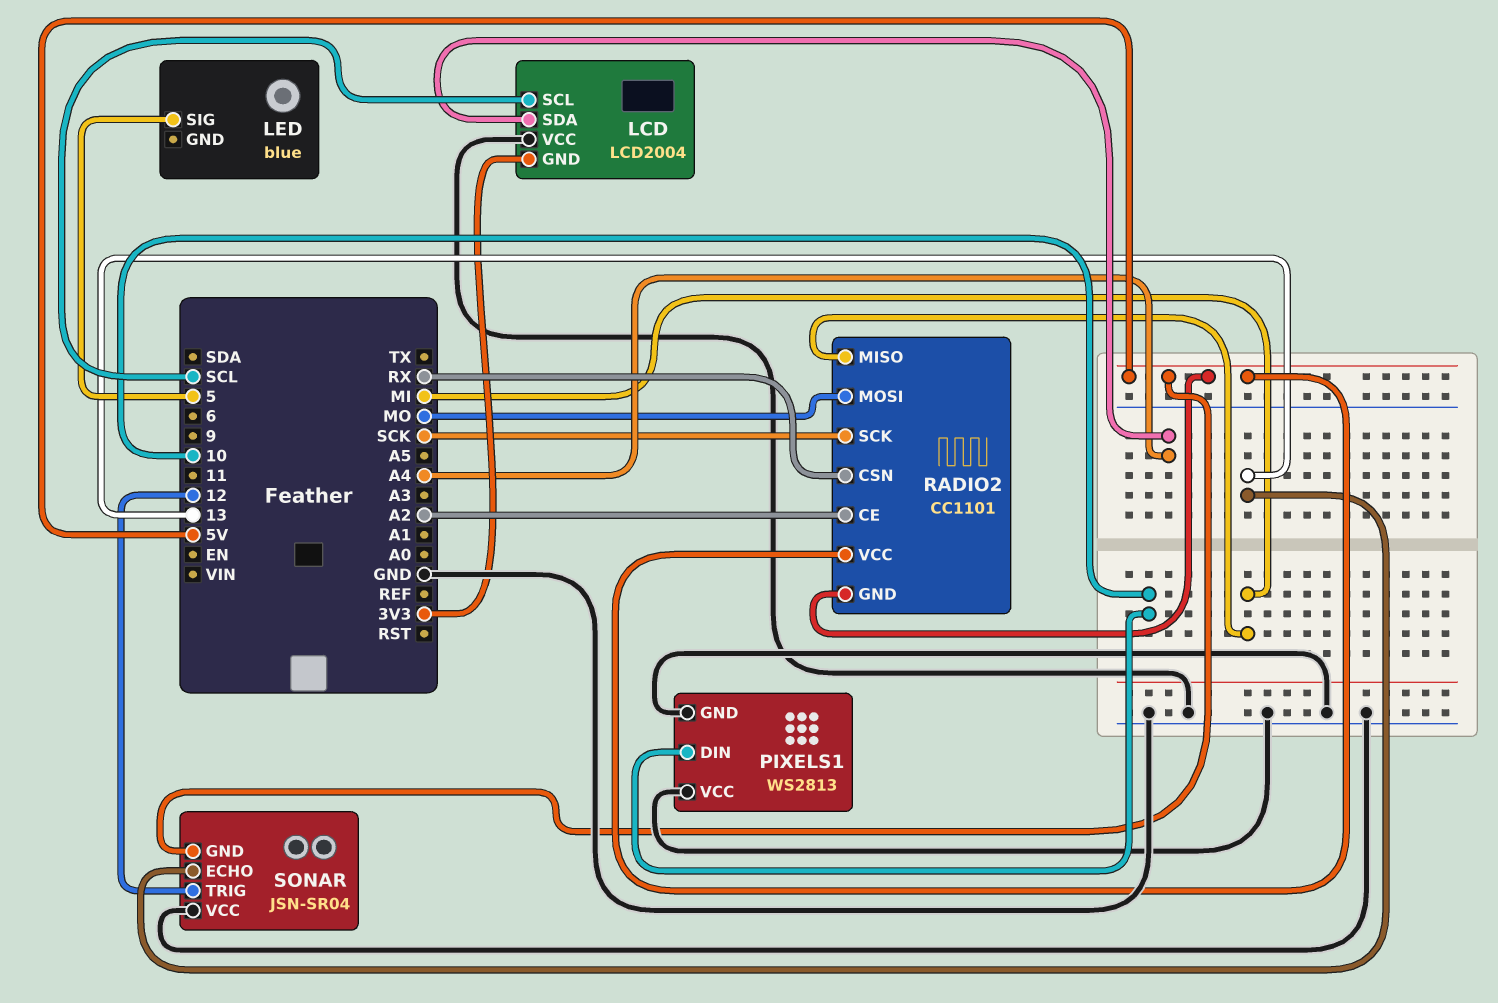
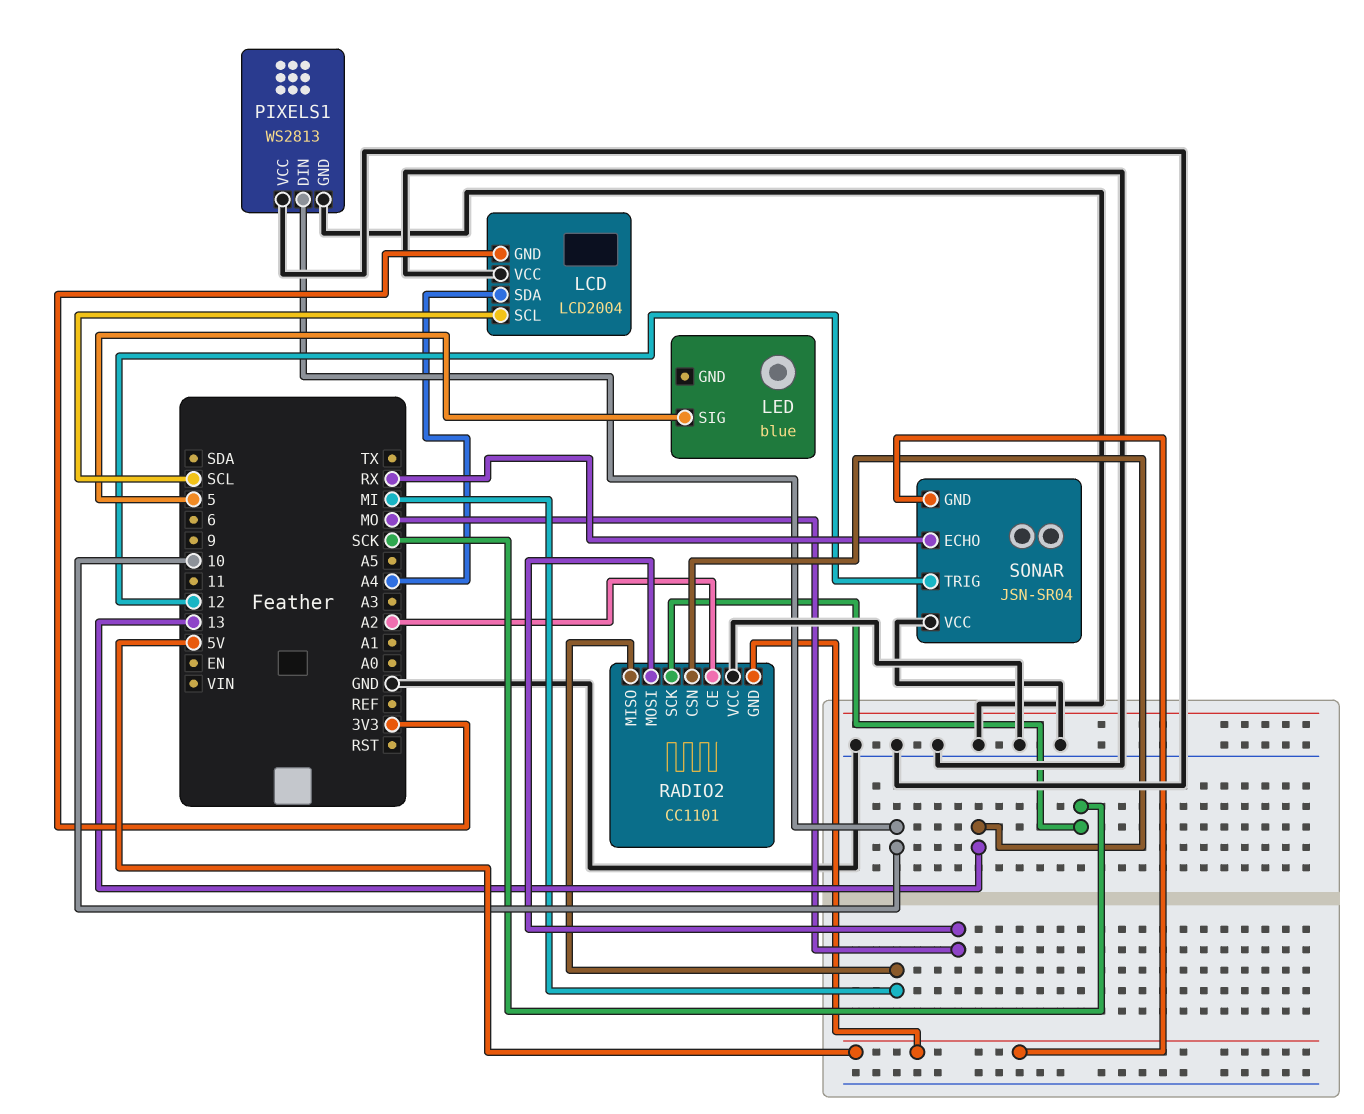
RADIO2 pin CSN: RX -> 13
RADIO2 pin VCC: 5V -> GND
SONAR pin ECHO: 13 -> RX

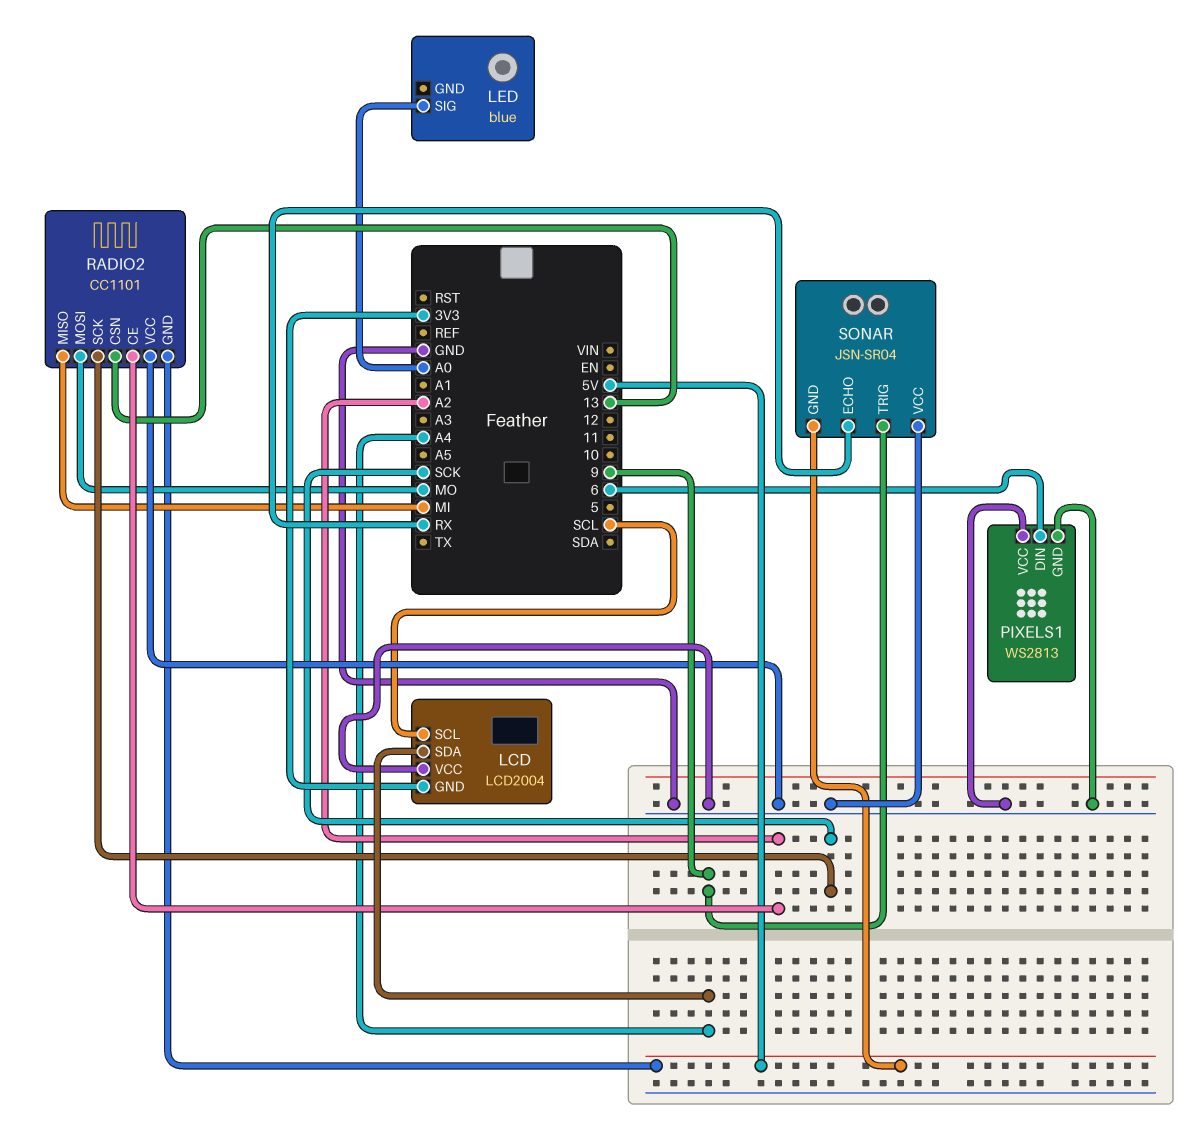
LED pin SIG: 5 -> A0
PIXELS1 pin DIN: 10 -> 6
SONAR pin TRIG: 12 -> 9

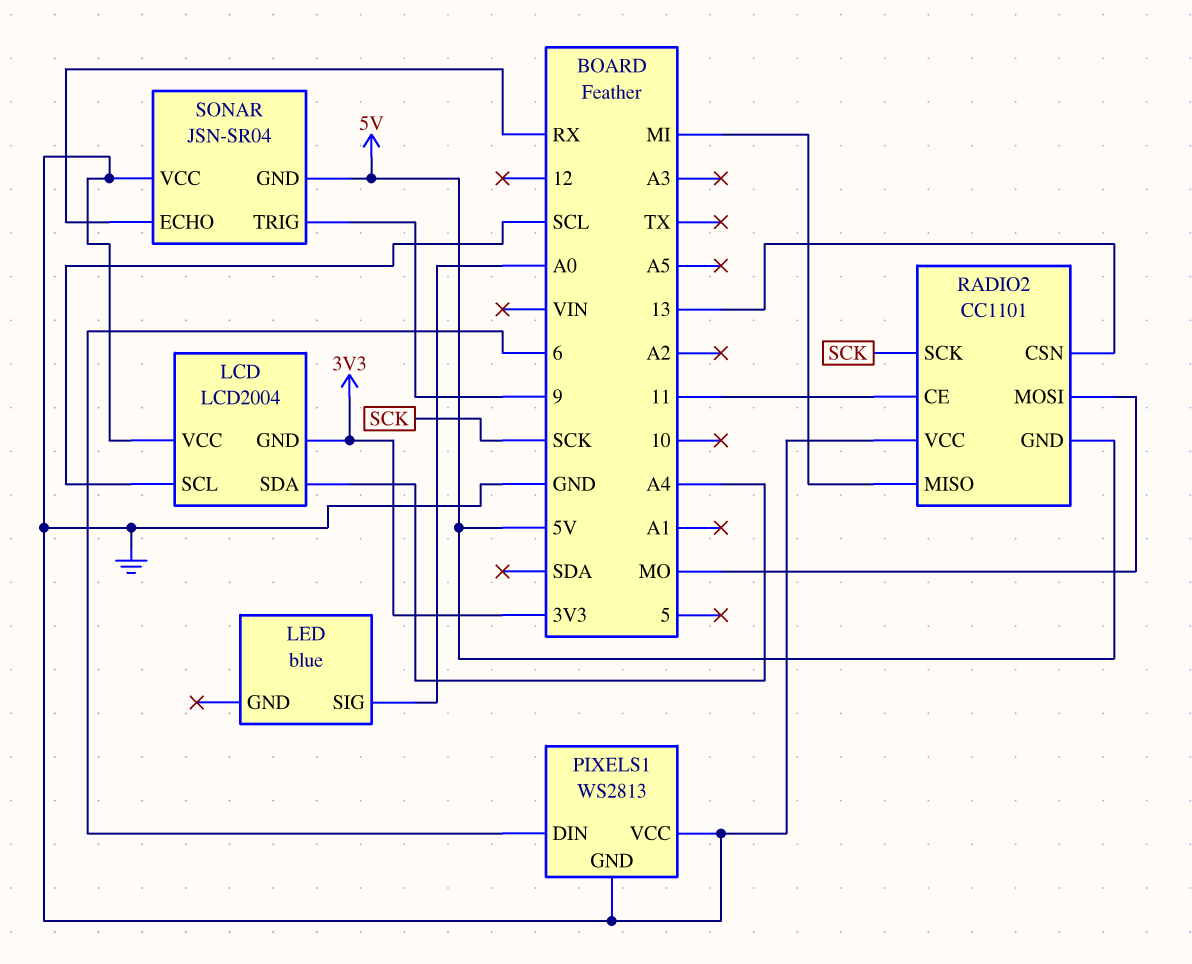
RADIO2 pin CE: A2 -> 11

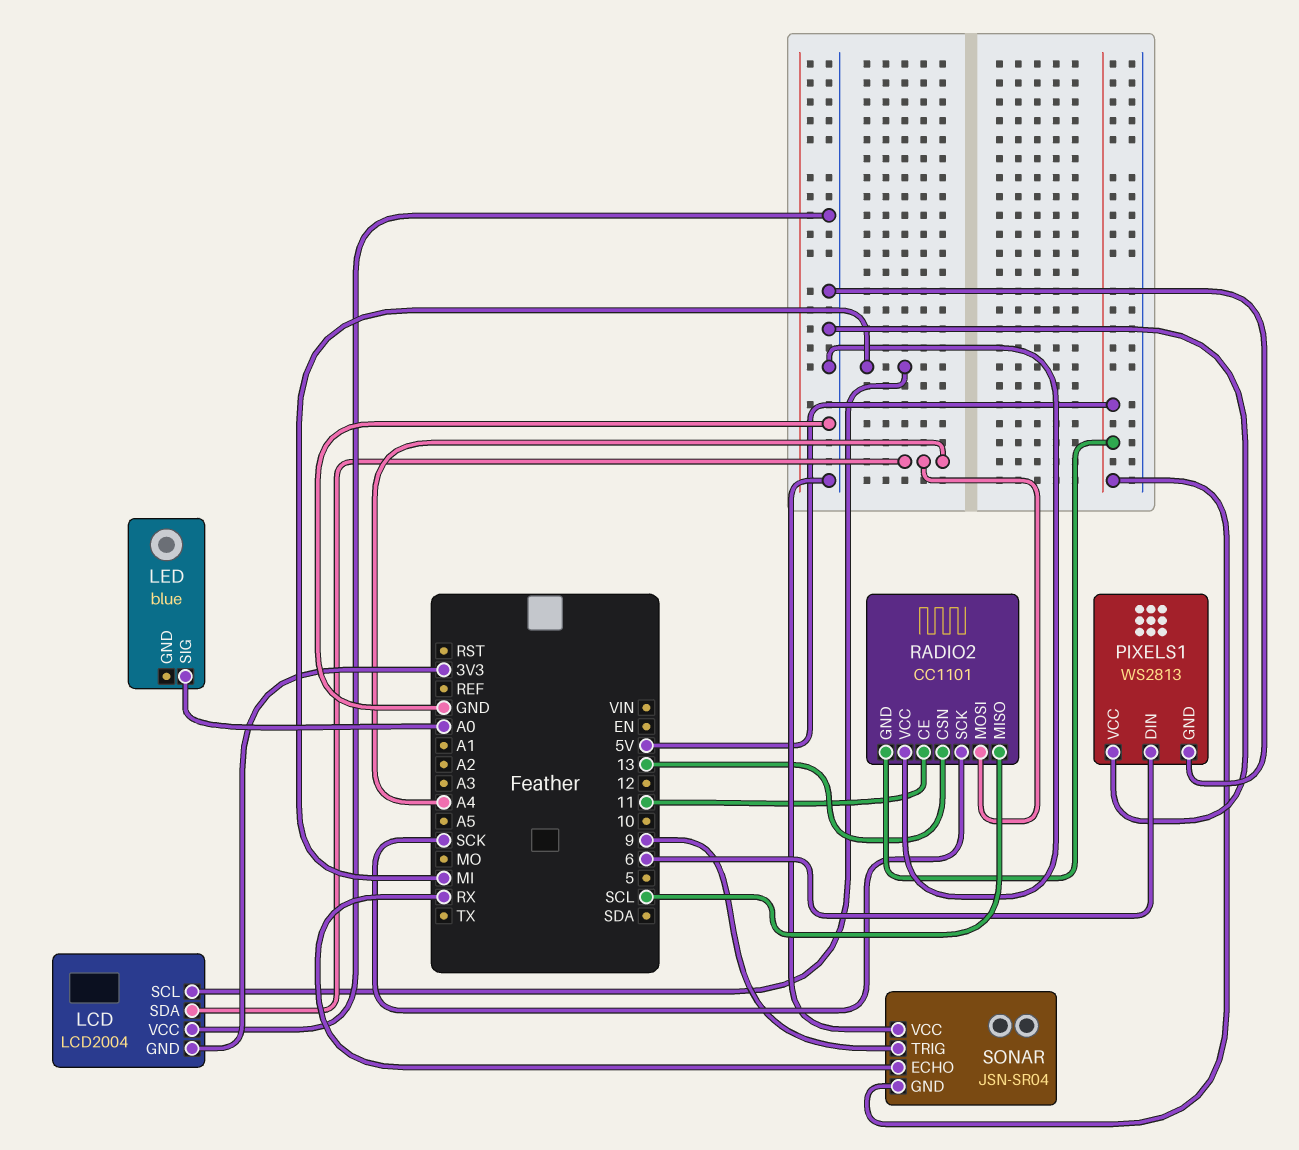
LCD pin SCL: SCL -> MI
RADIO2 pin MISO: MI -> SCL
RADIO2 pin MOSI: MO -> A4

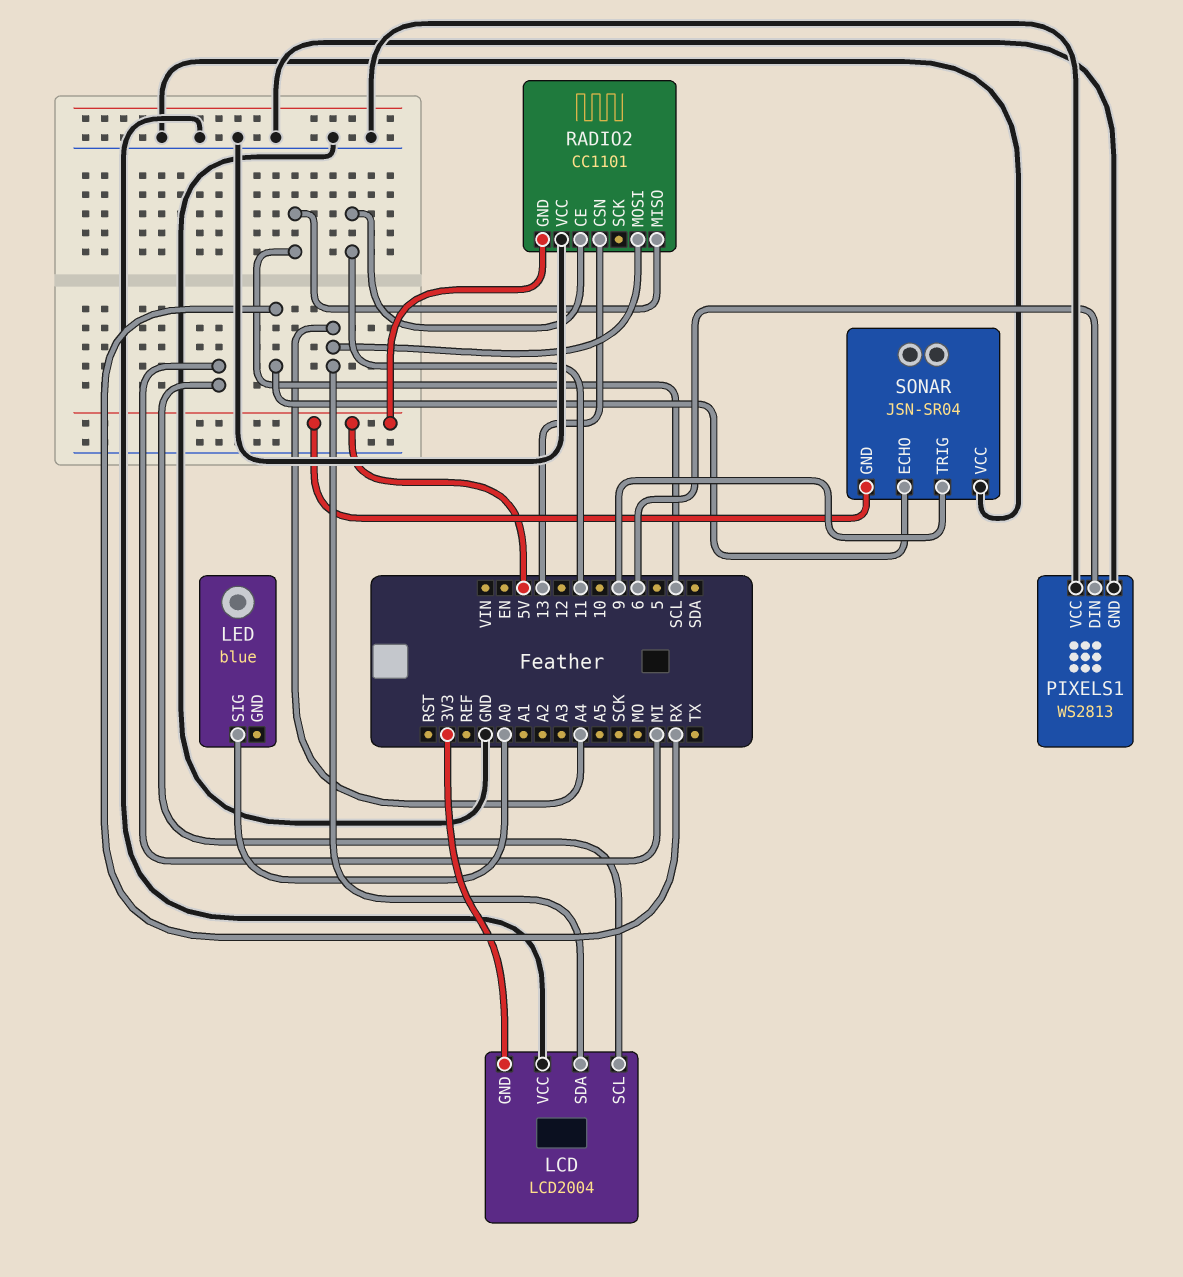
RADIO2 pin SCK: SCK -> none

